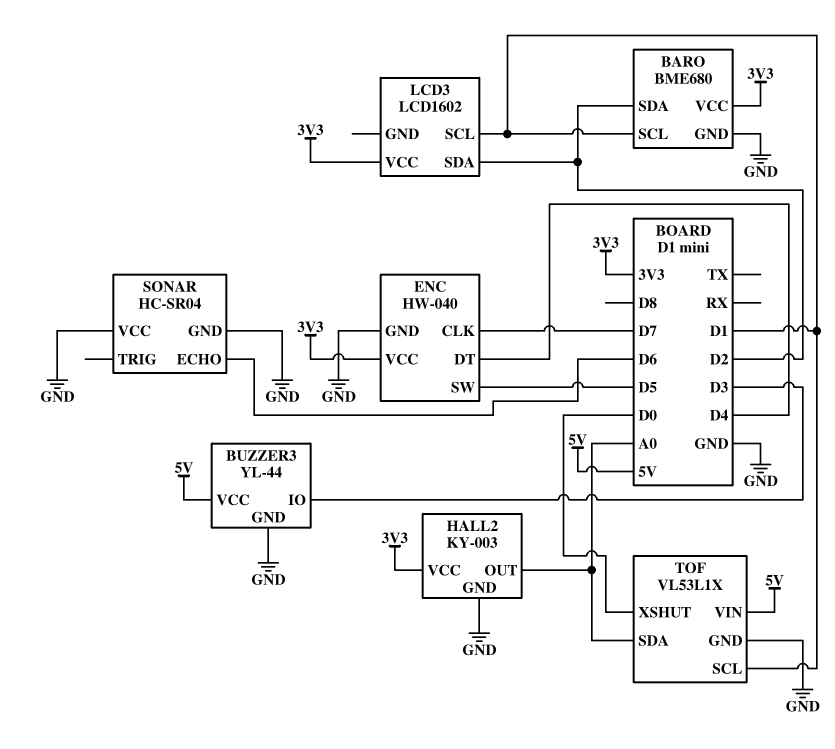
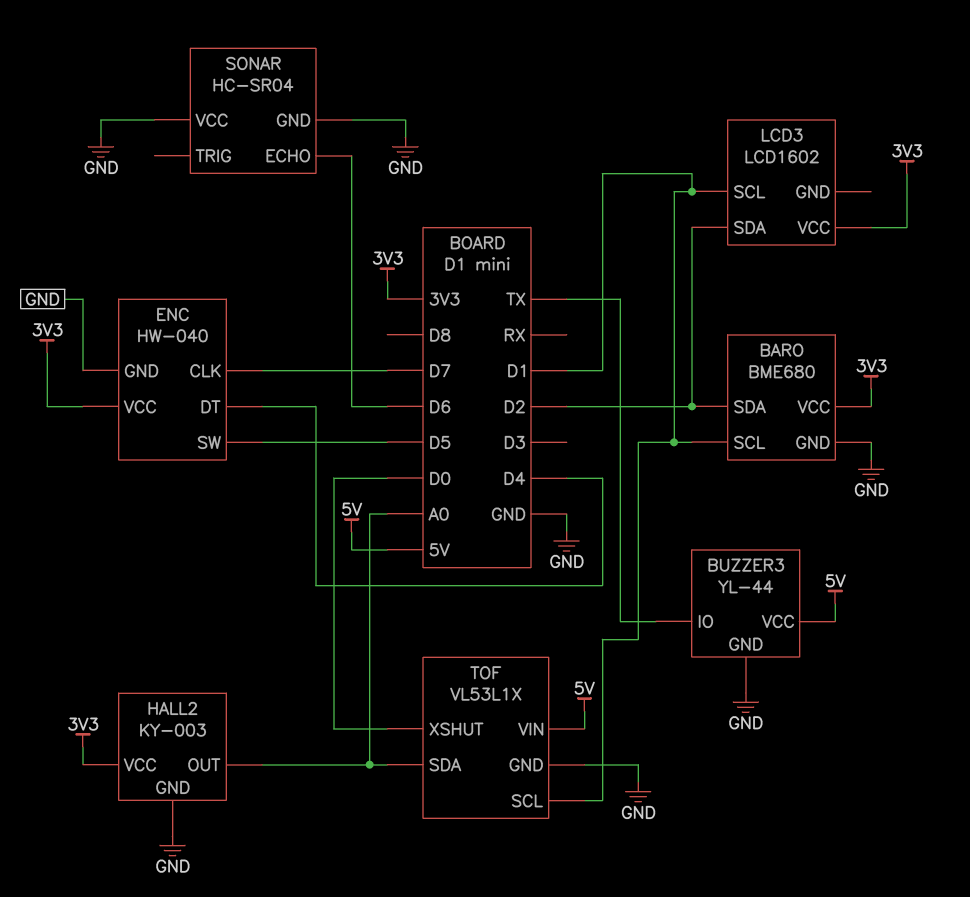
BUZZER3 pin IO: D3 -> TX

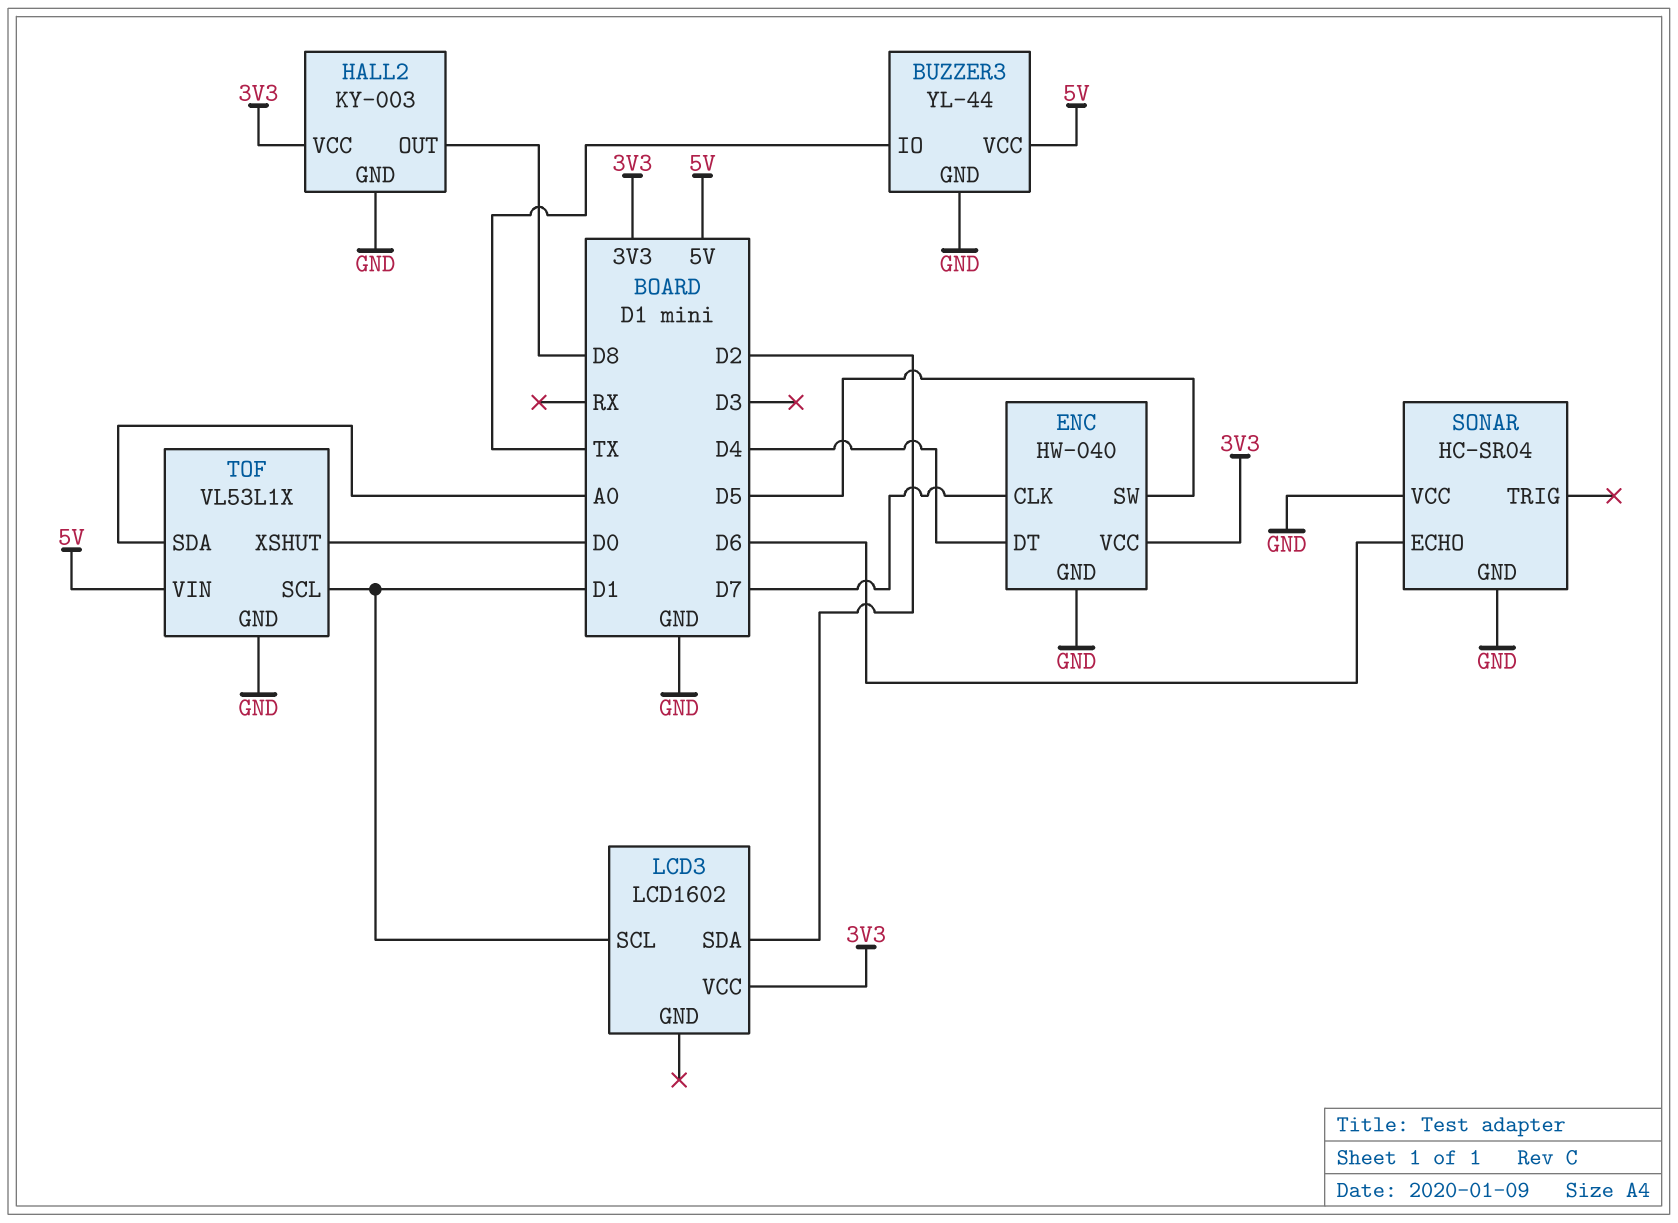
BARO: BME680 -> none
BARO pin GND: GND -> none
BARO pin SCL: D1 -> none
BARO pin SDA: D2 -> none
BARO pin VCC: 3V3 -> none
HALL2 pin OUT: A0 -> D8

